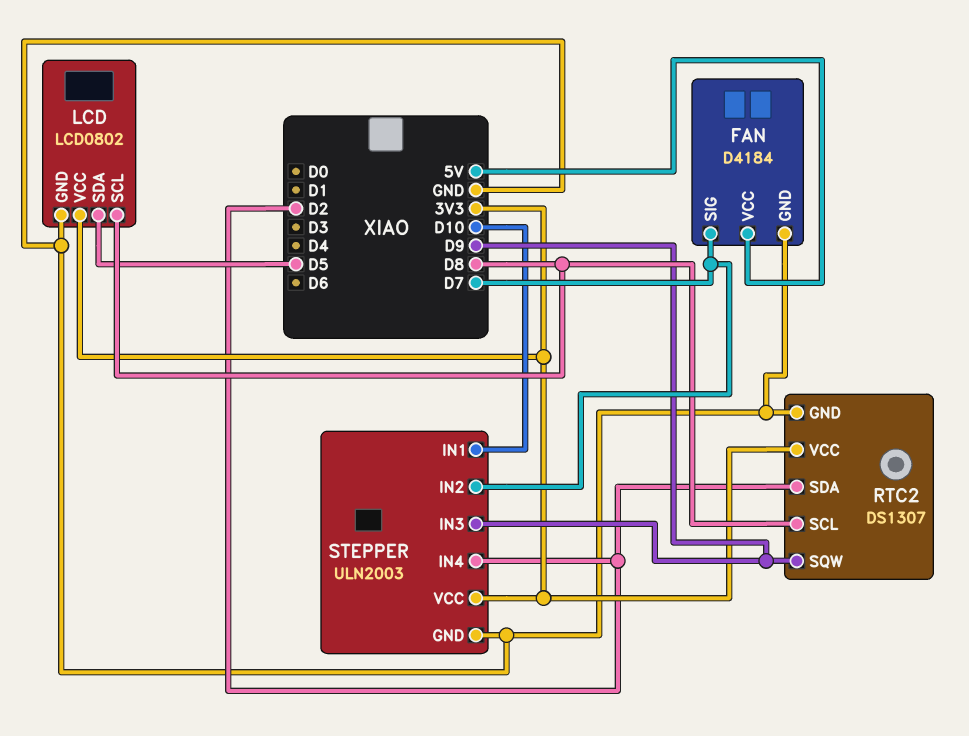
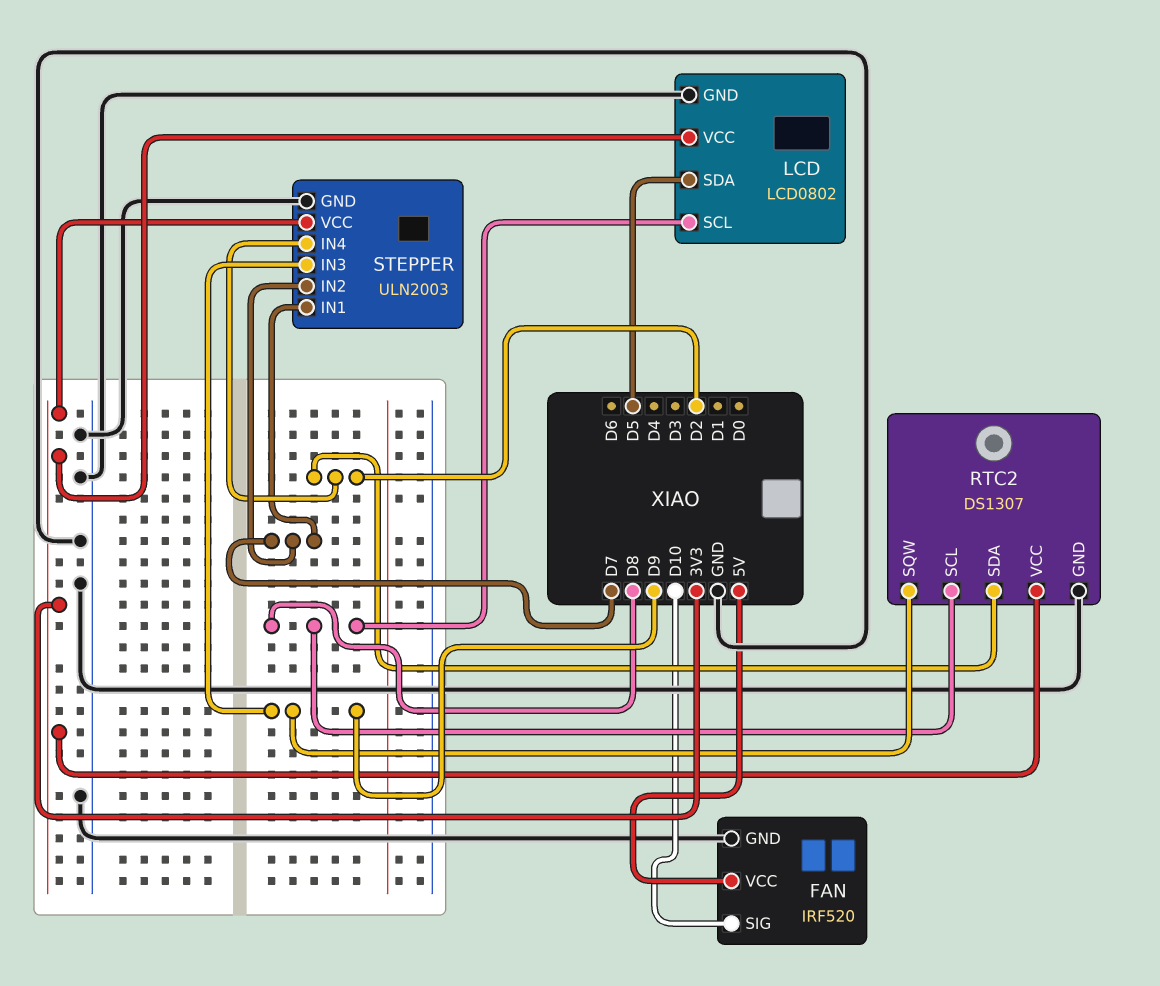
FAN: D4184 -> IRF520
FAN pin SIG: D7 -> D10
STEPPER pin IN1: D10 -> D7

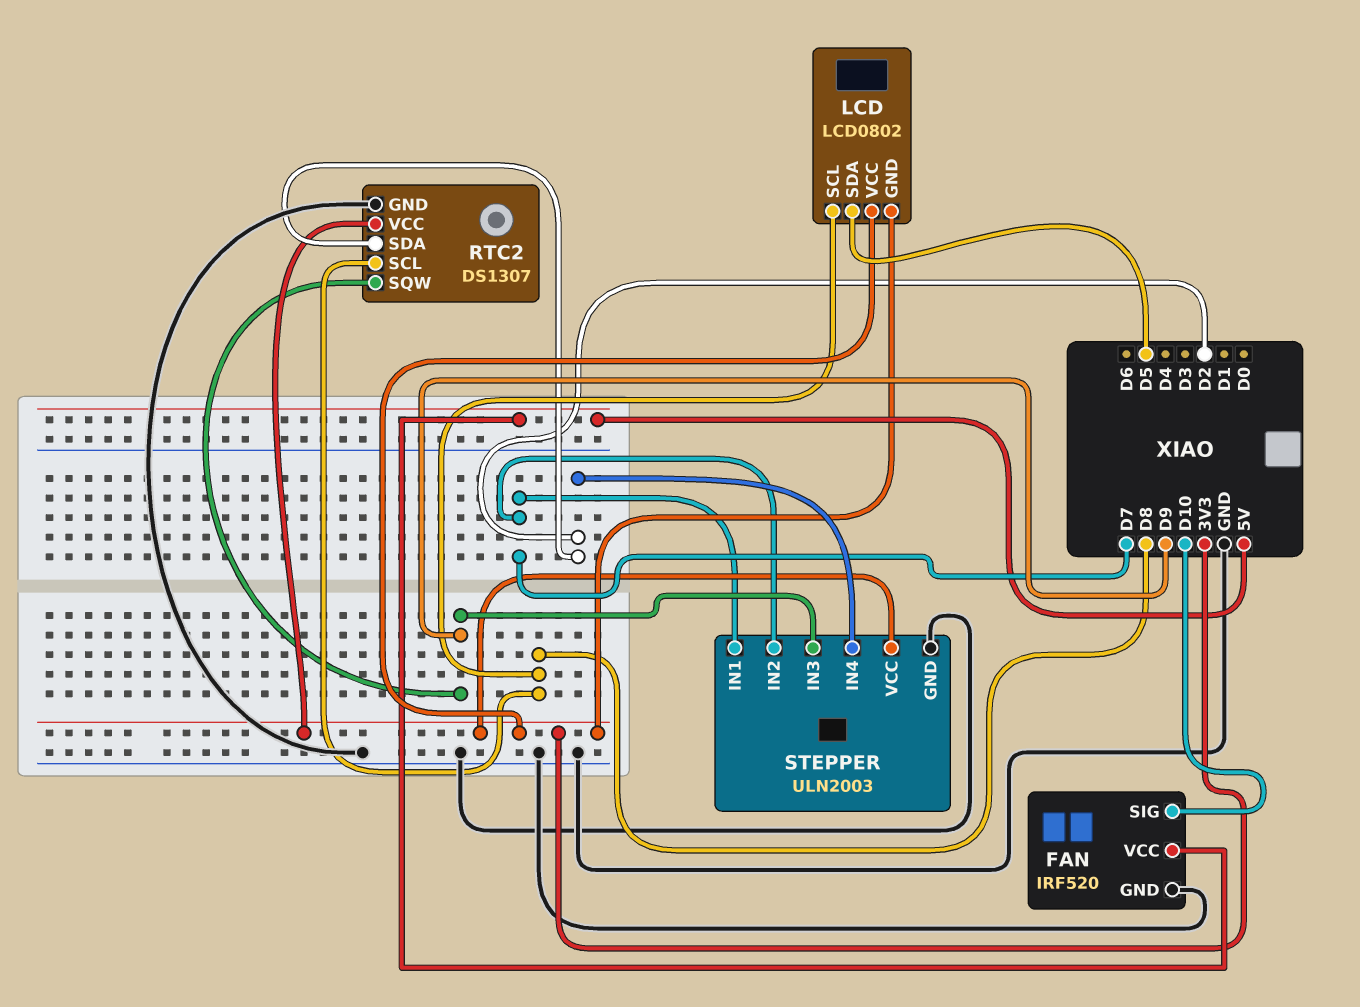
LCD pin GND: GND -> 3V3

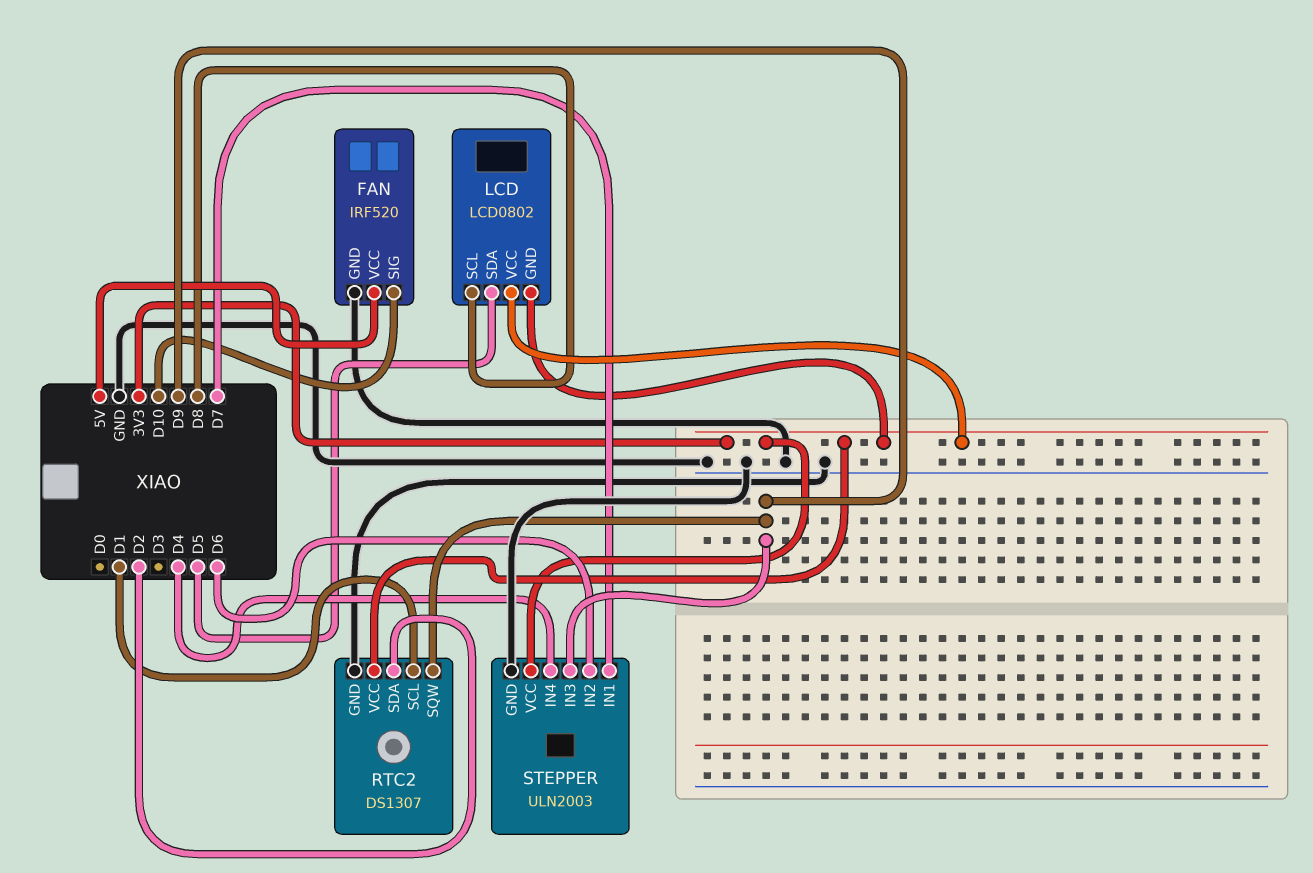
RTC2 pin SCL: D8 -> D1
STEPPER pin IN2: D7 -> D6
STEPPER pin IN4: D2 -> D4

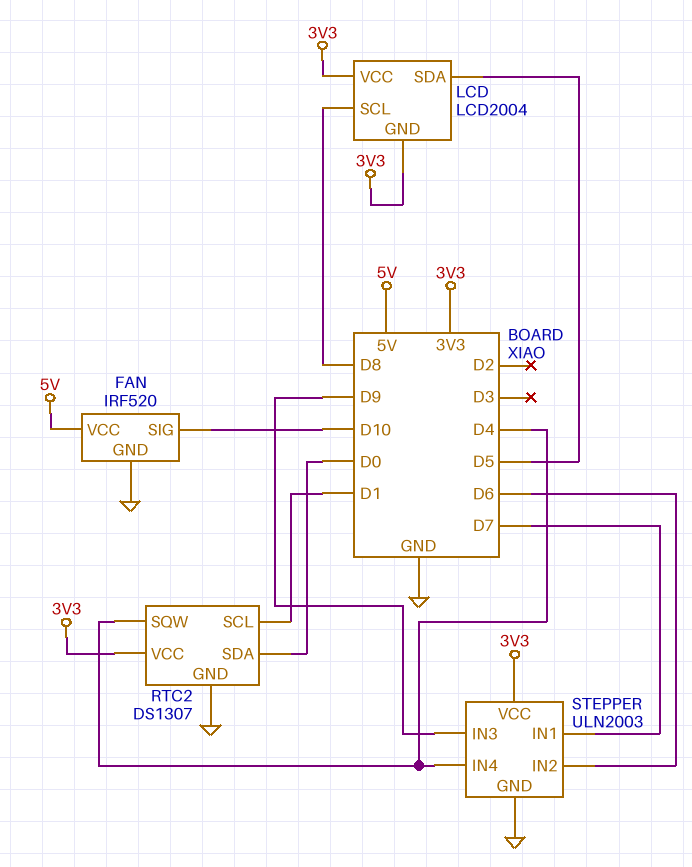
LCD: LCD0802 -> LCD2004
RTC2 pin SDA: D2 -> D0
RTC2 pin SQW: D9 -> D4

